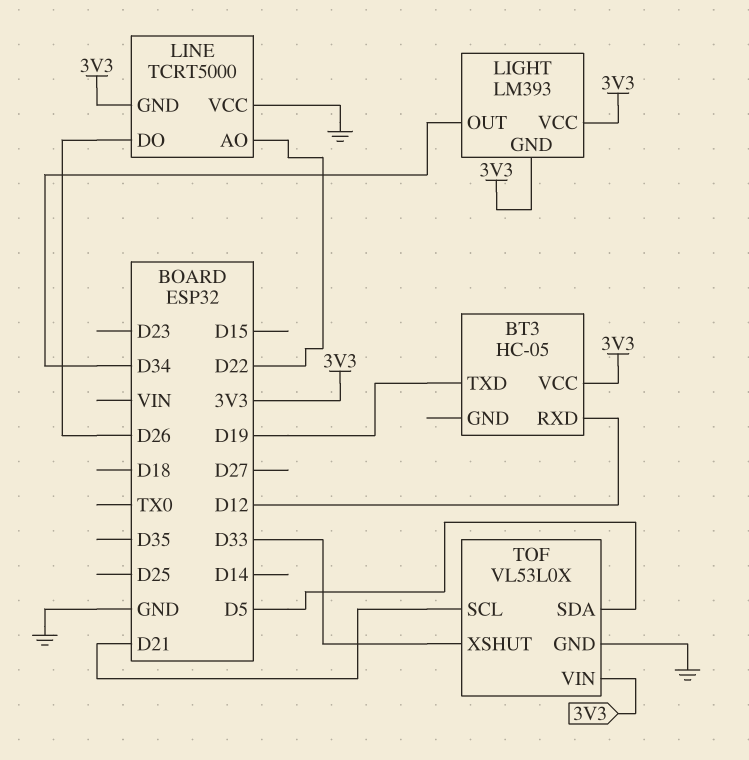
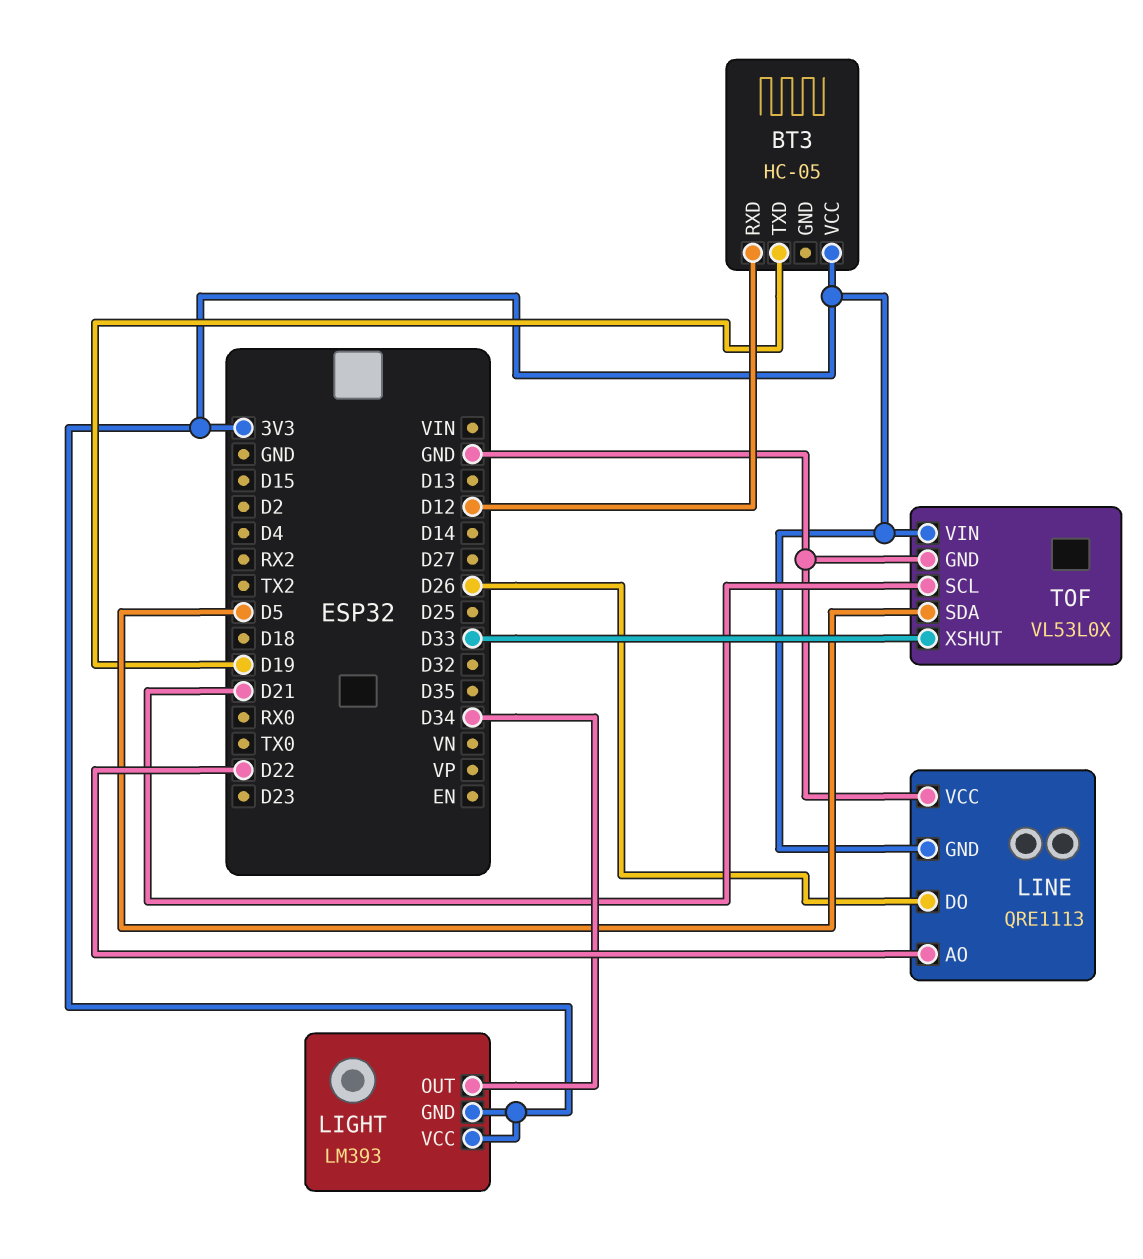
LINE: TCRT5000 -> QRE1113

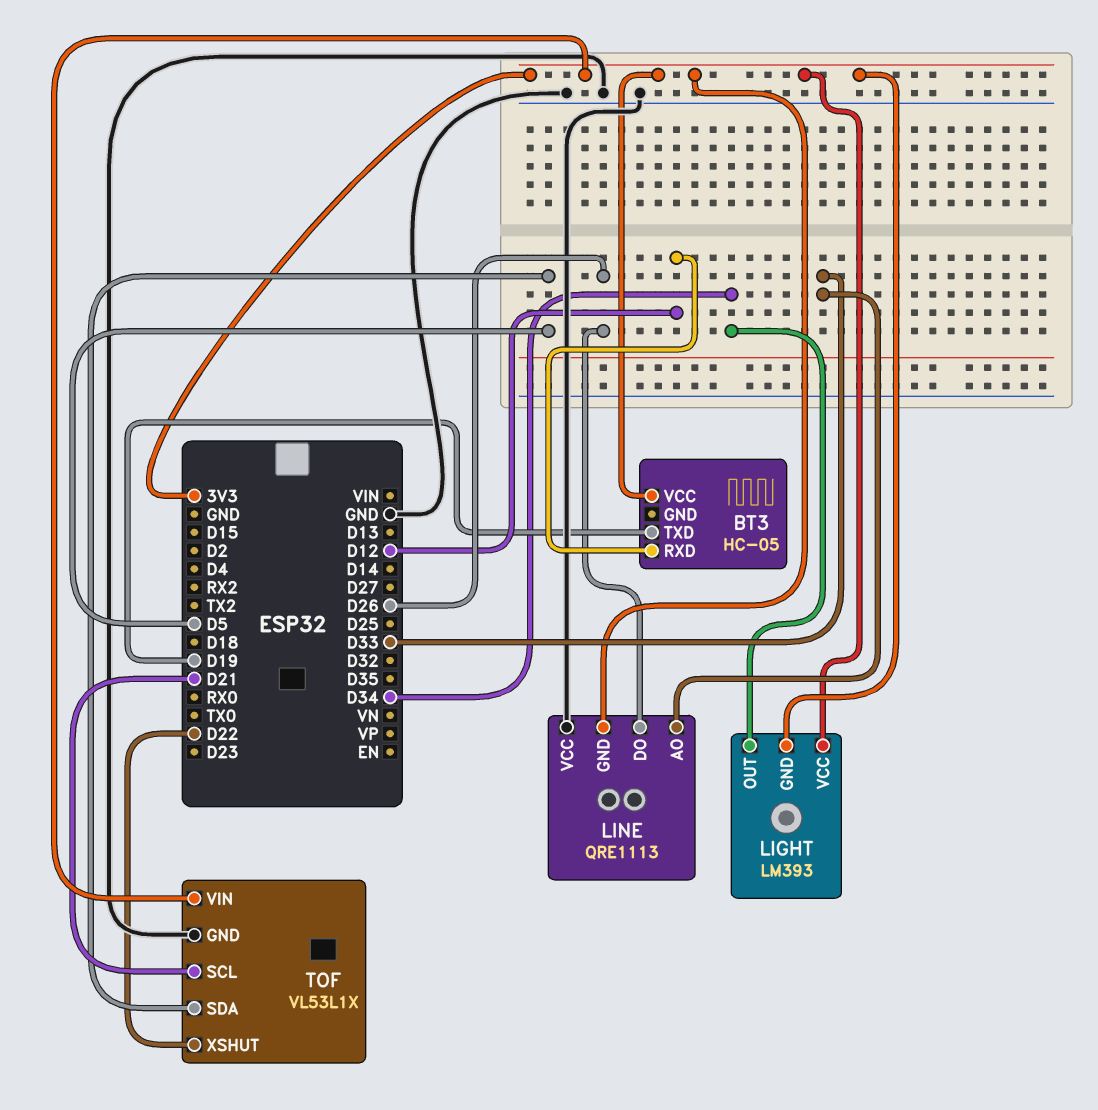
LINE pin AO: D22 -> D33
TOF: VL53L0X -> VL53L1X
TOF pin XSHUT: D33 -> D22

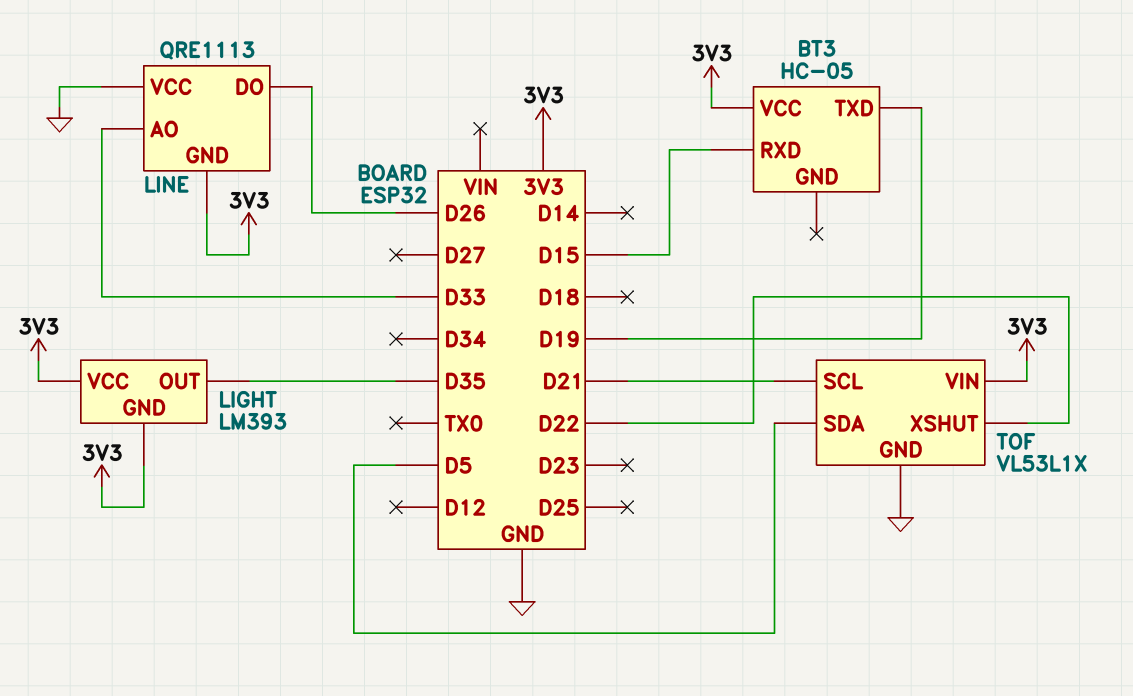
BT3 pin RXD: D12 -> D15
LIGHT pin OUT: D34 -> D35

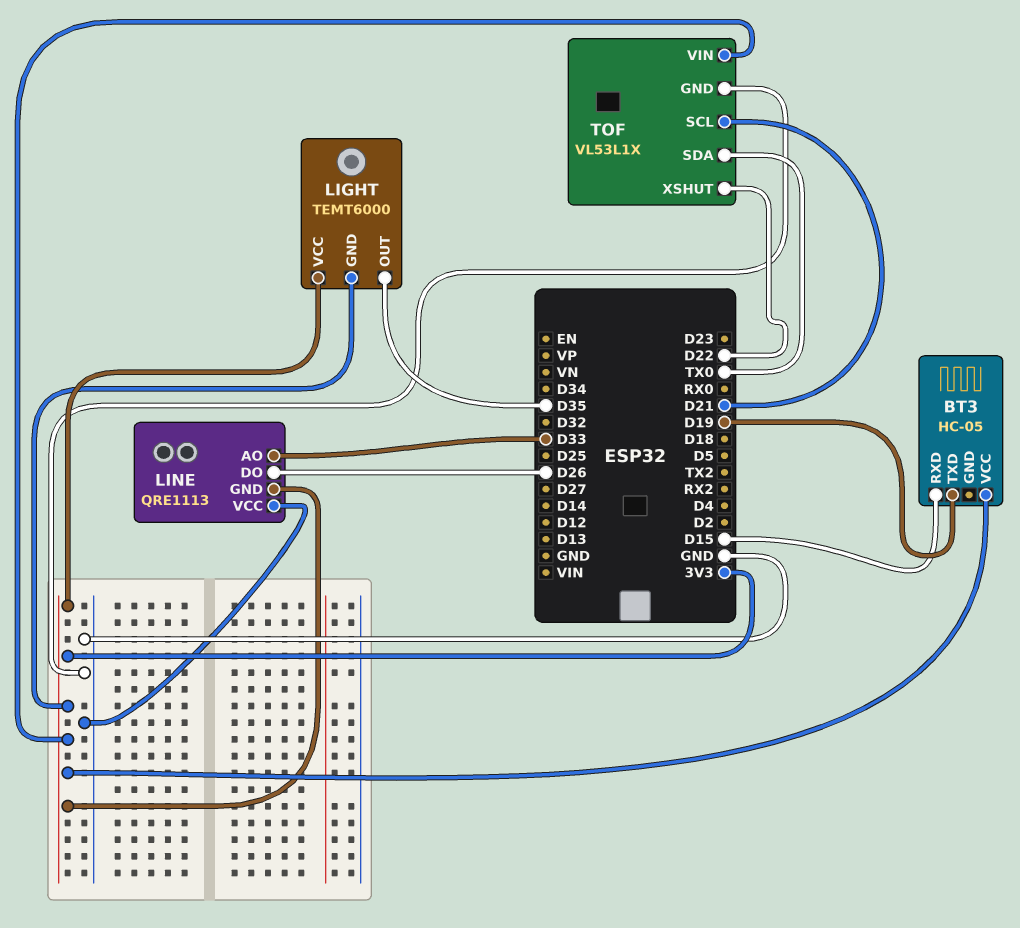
LIGHT: LM393 -> TEMT6000
TOF pin SDA: D5 -> TX0

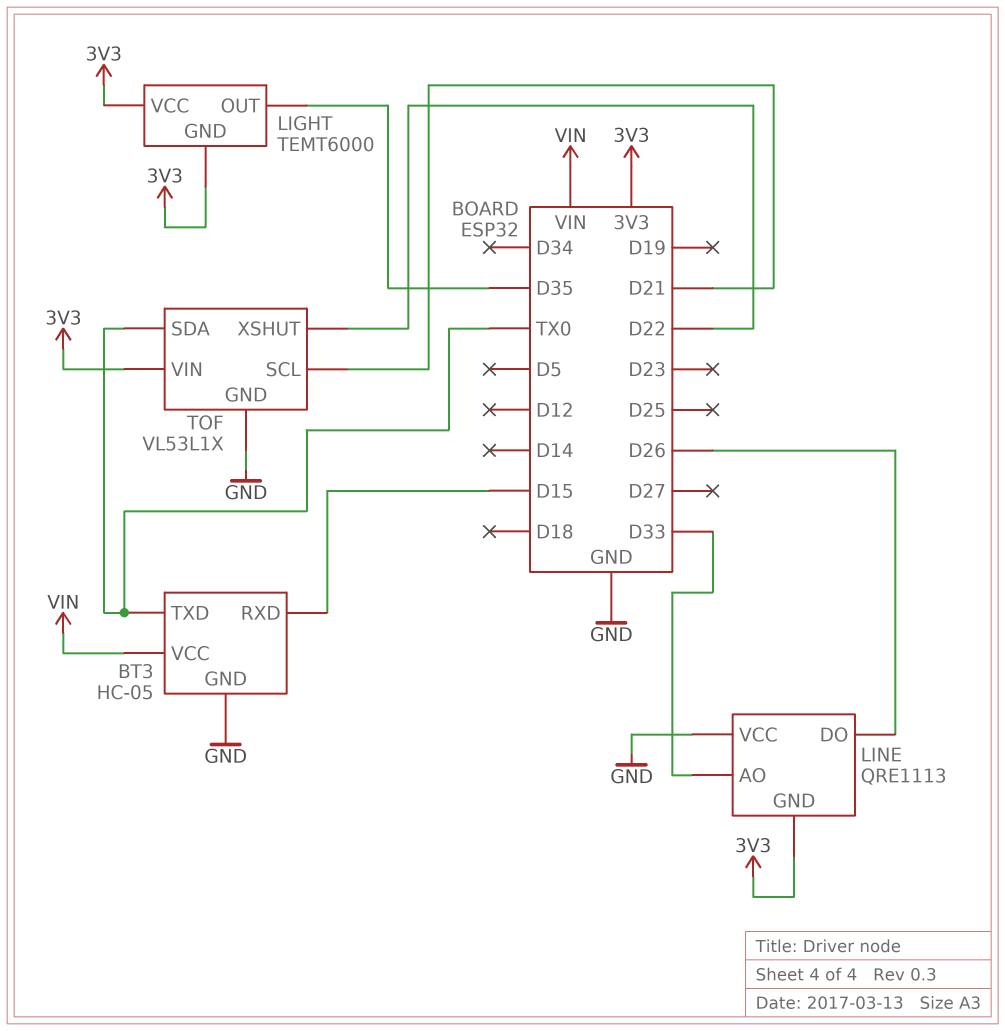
BT3 pin GND: none -> GND
BT3 pin TXD: D19 -> TX0
BT3 pin VCC: 3V3 -> VIN

